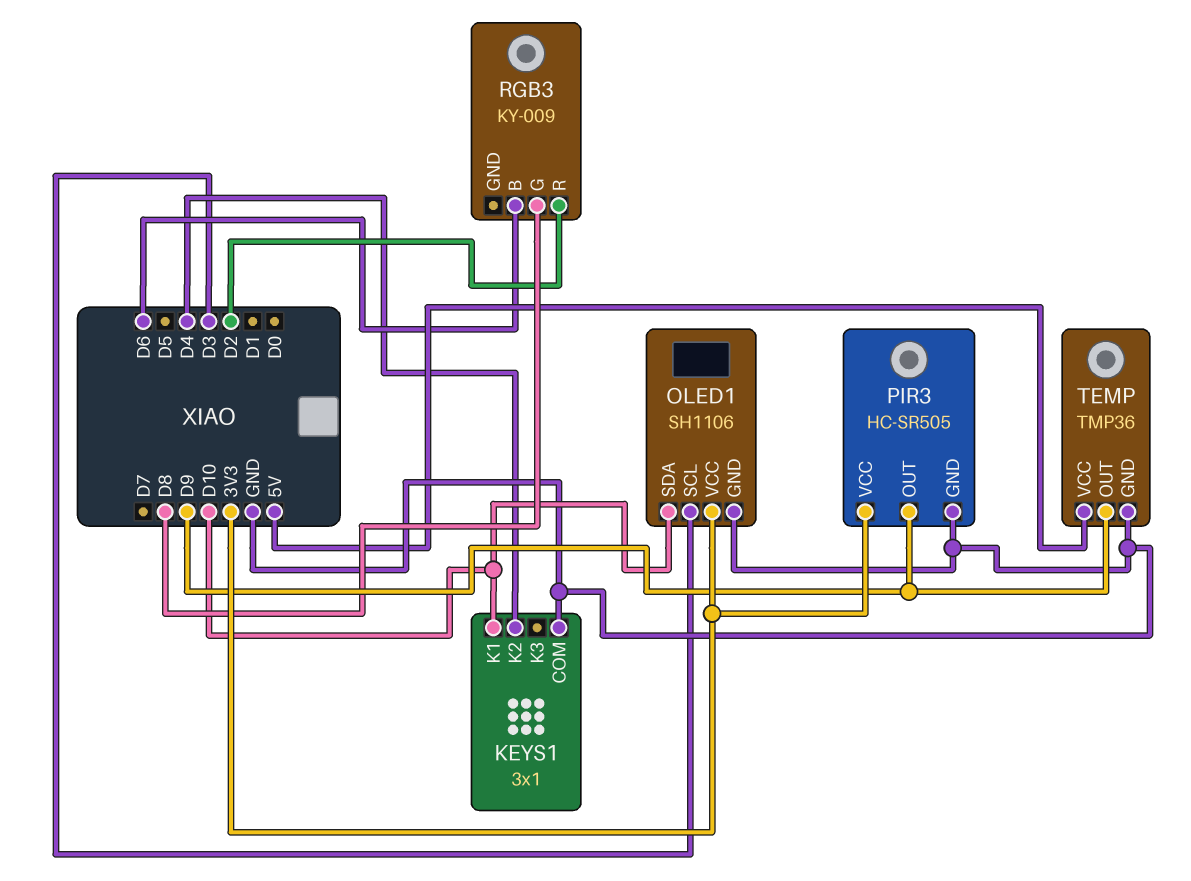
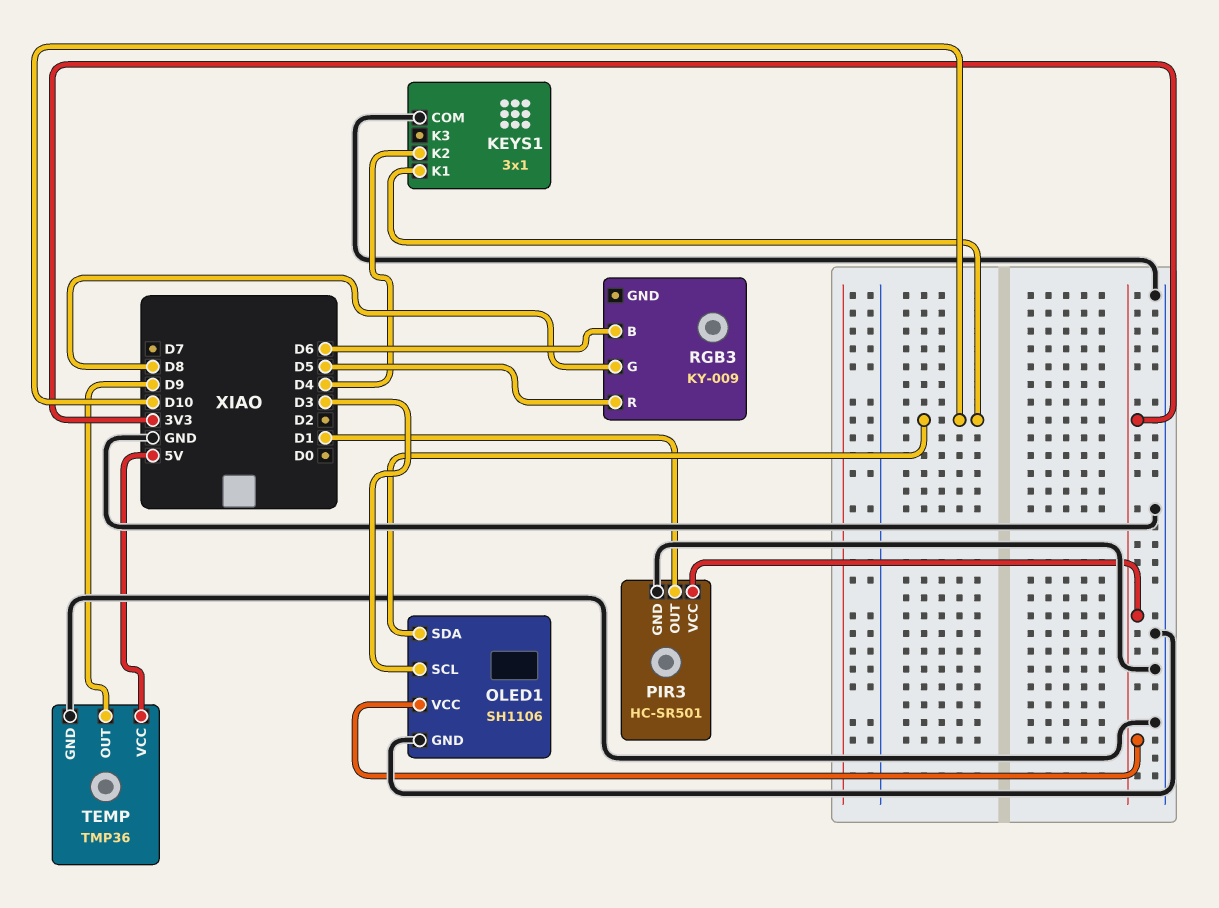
PIR3: HC-SR505 -> HC-SR501
PIR3 pin OUT: D9 -> D1
RGB3 pin R: D2 -> D5

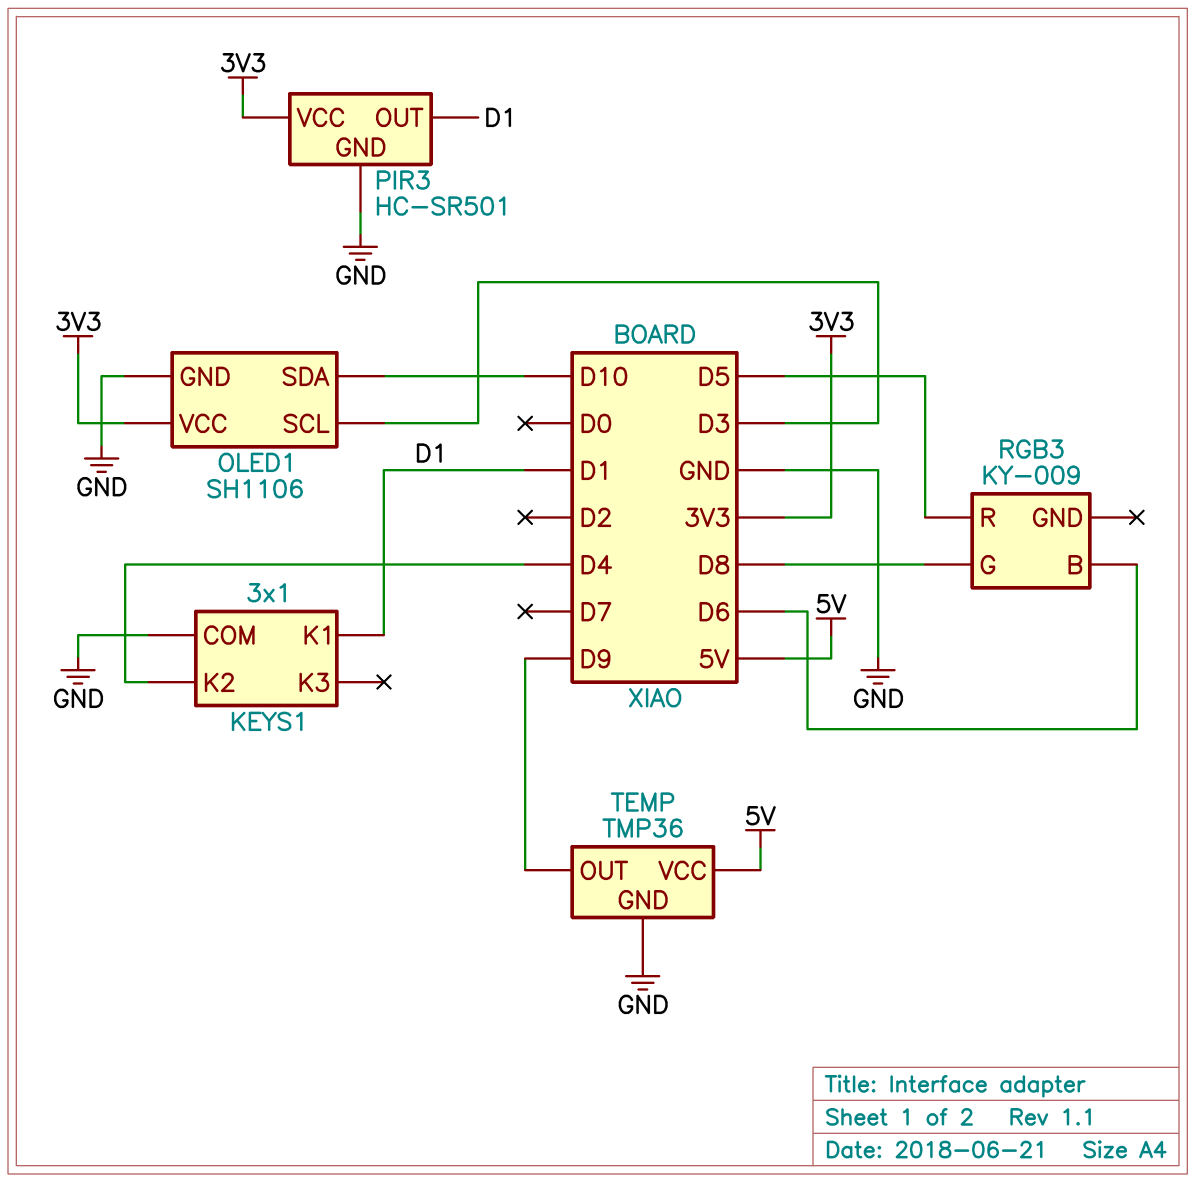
KEYS1 pin K1: D10 -> D1

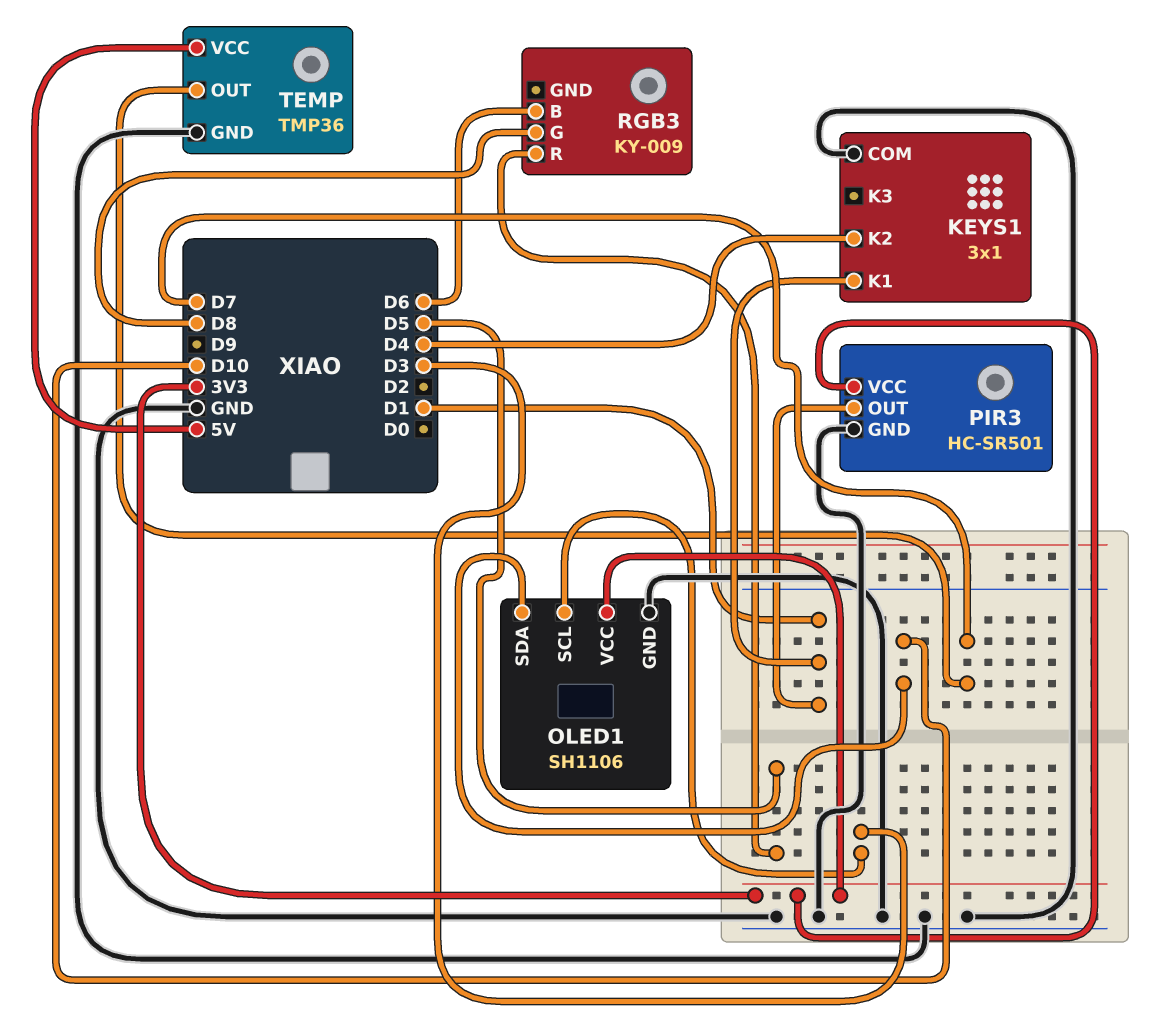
TEMP pin OUT: D9 -> D7

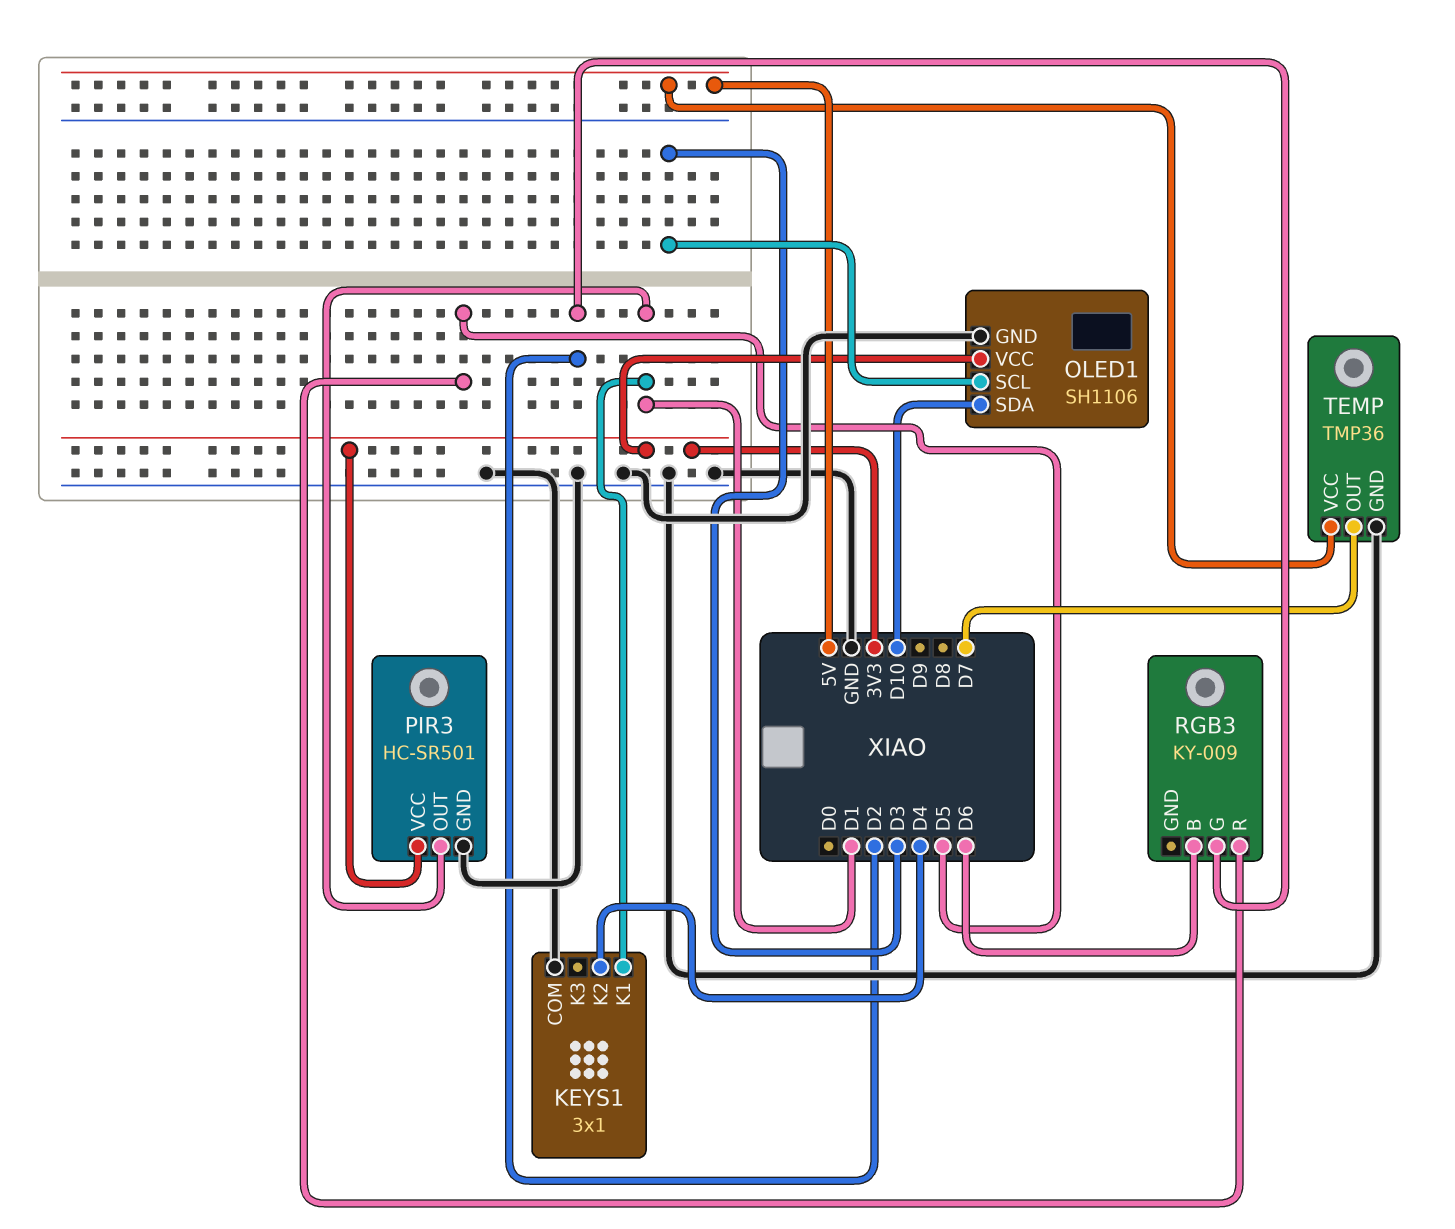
RGB3 pin G: D8 -> D2

